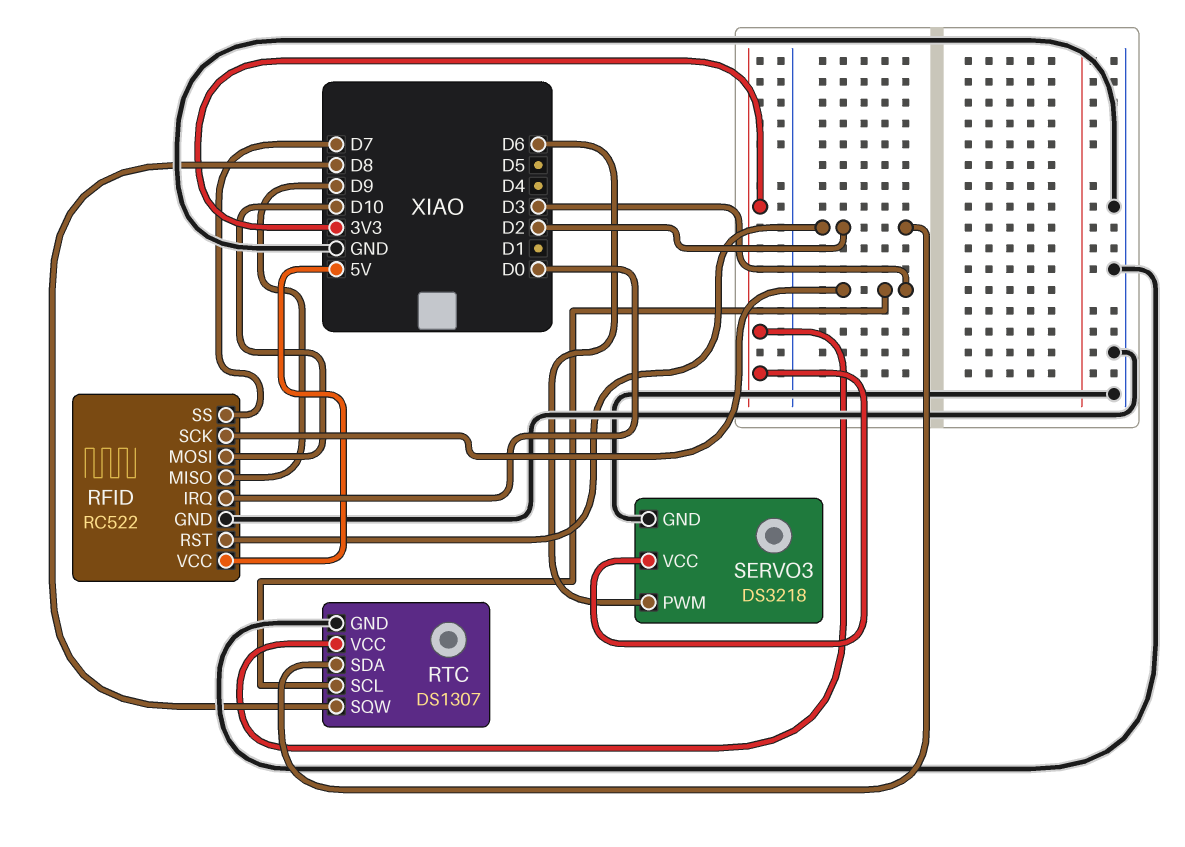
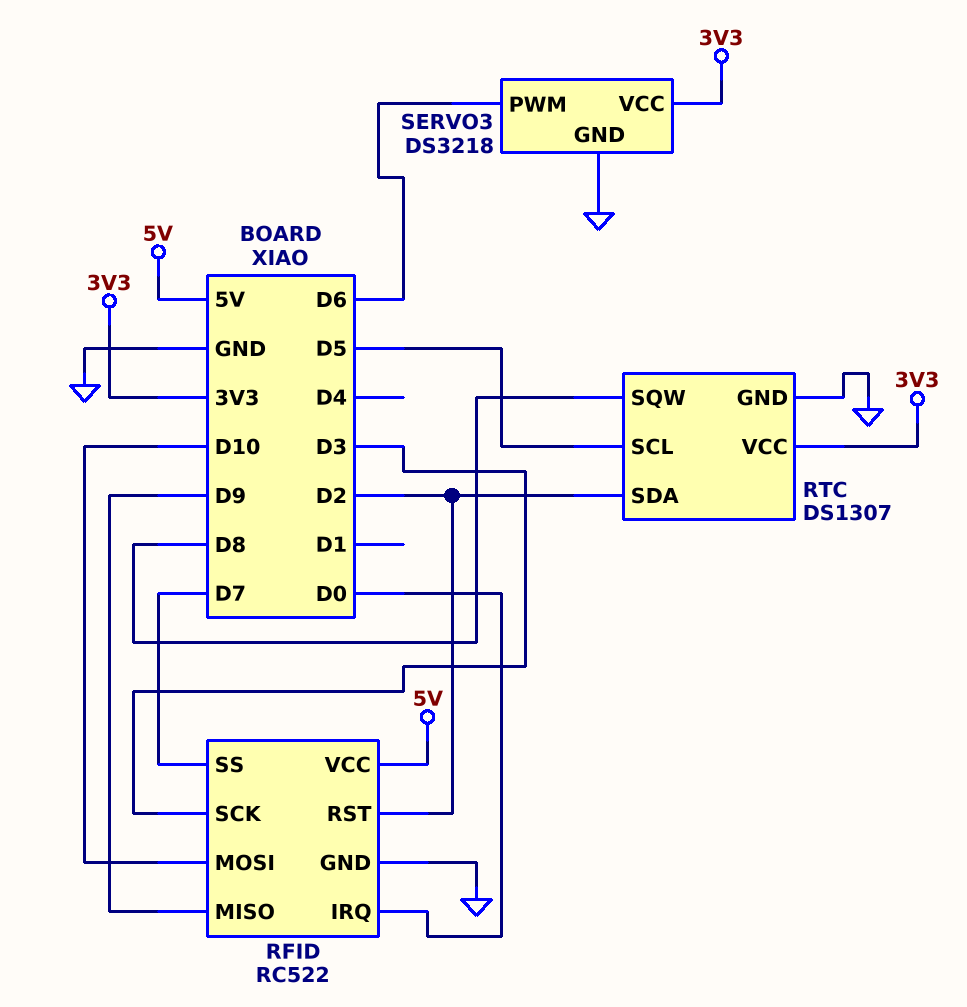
RTC pin SCL: D3 -> D5

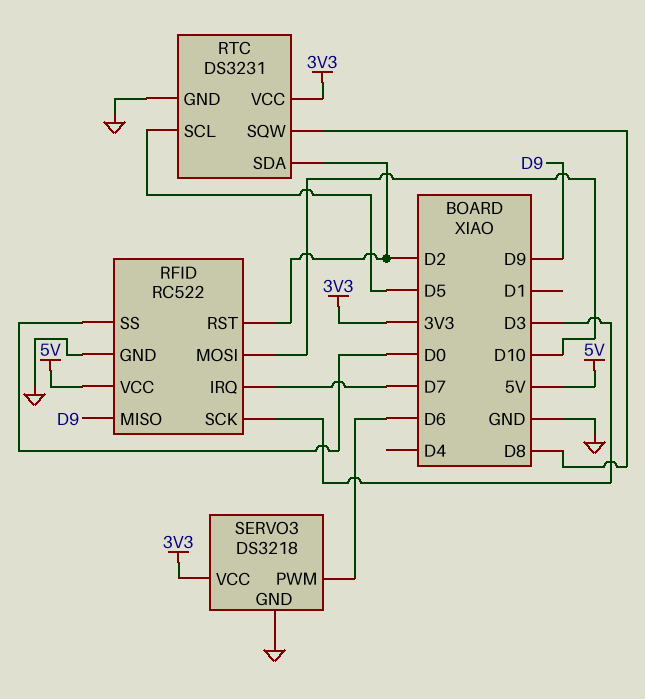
RFID pin IRQ: D0 -> D7
RFID pin SS: D7 -> D0
RTC: DS1307 -> DS3231

